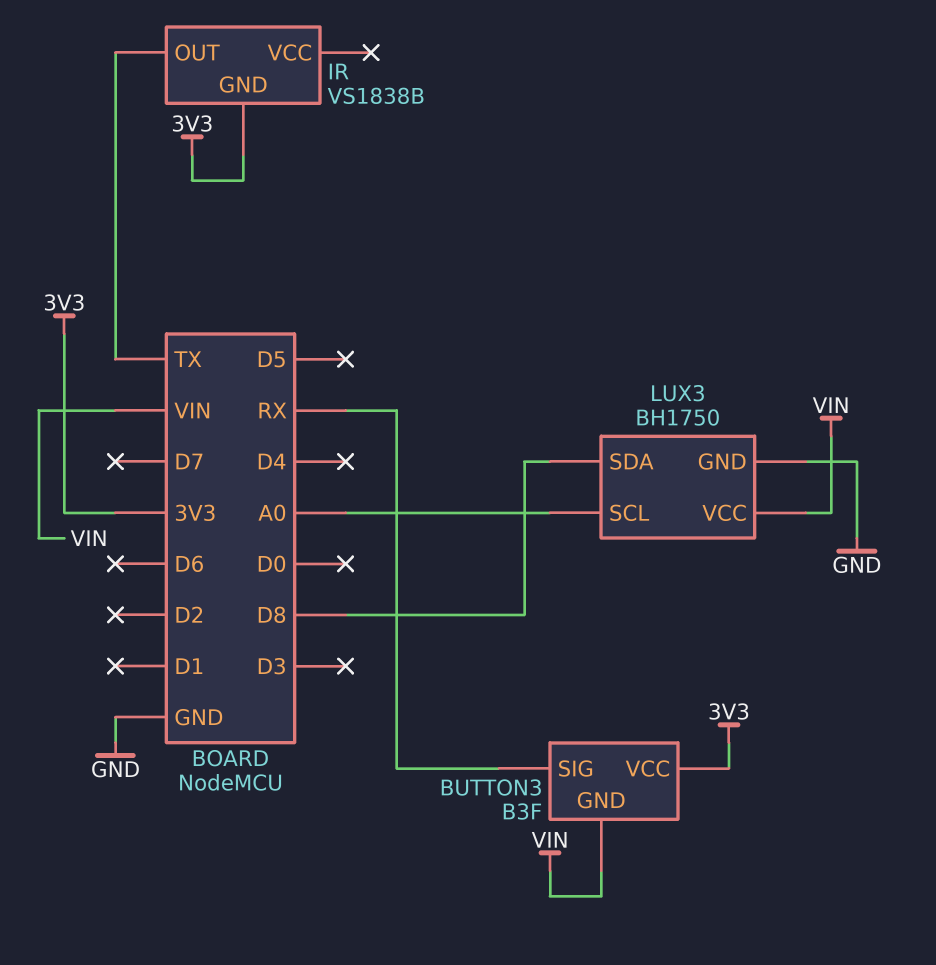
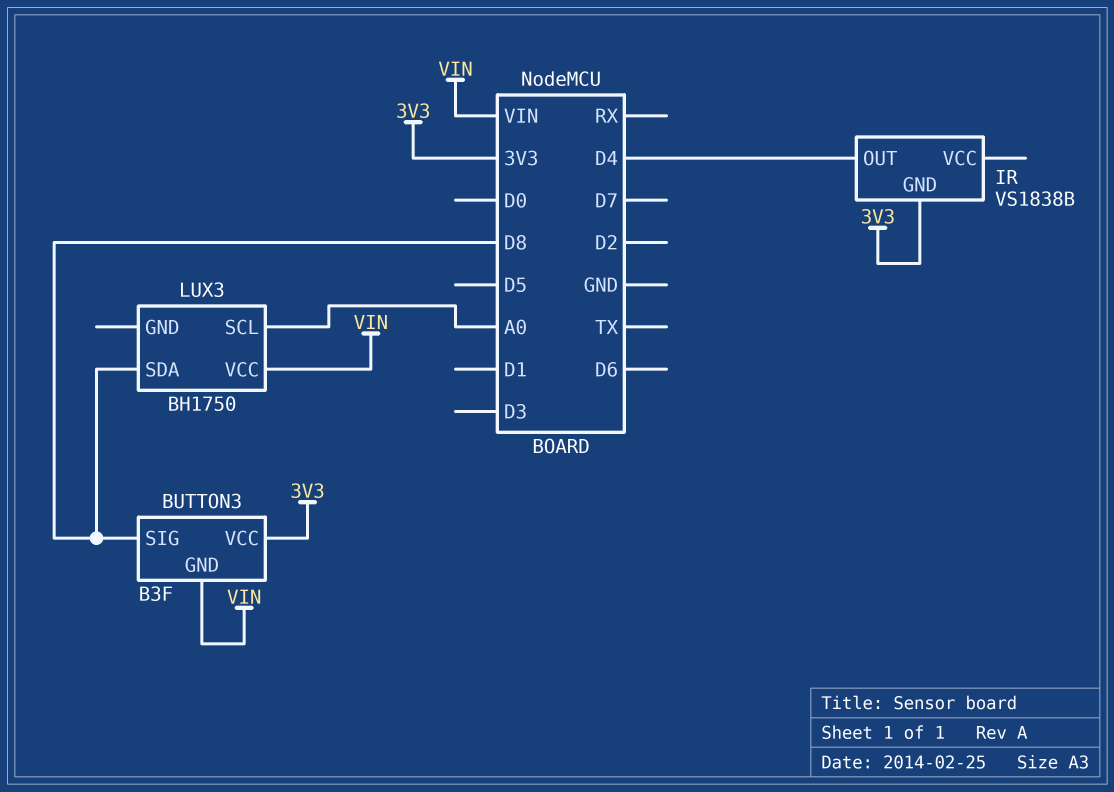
BUTTON3 pin SIG: RX -> D8
IR pin OUT: TX -> D4
LUX3 pin GND: GND -> none

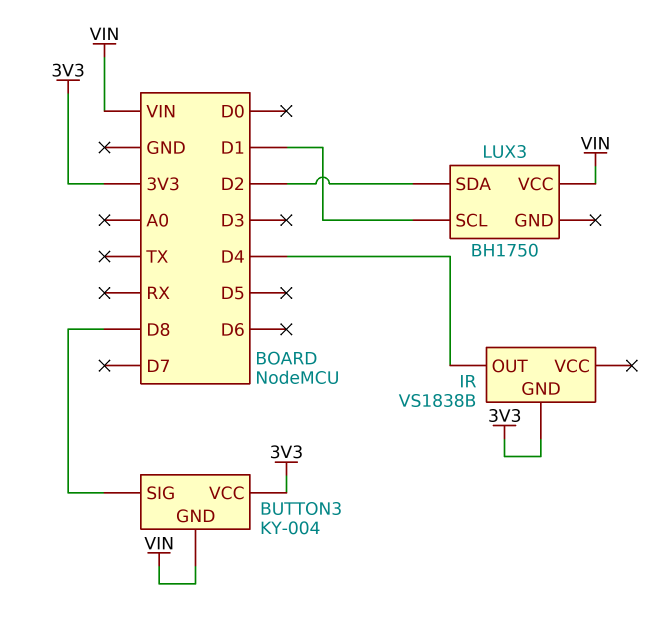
BUTTON3: B3F -> KY-004
LUX3 pin SCL: A0 -> D1
LUX3 pin SDA: D8 -> D2

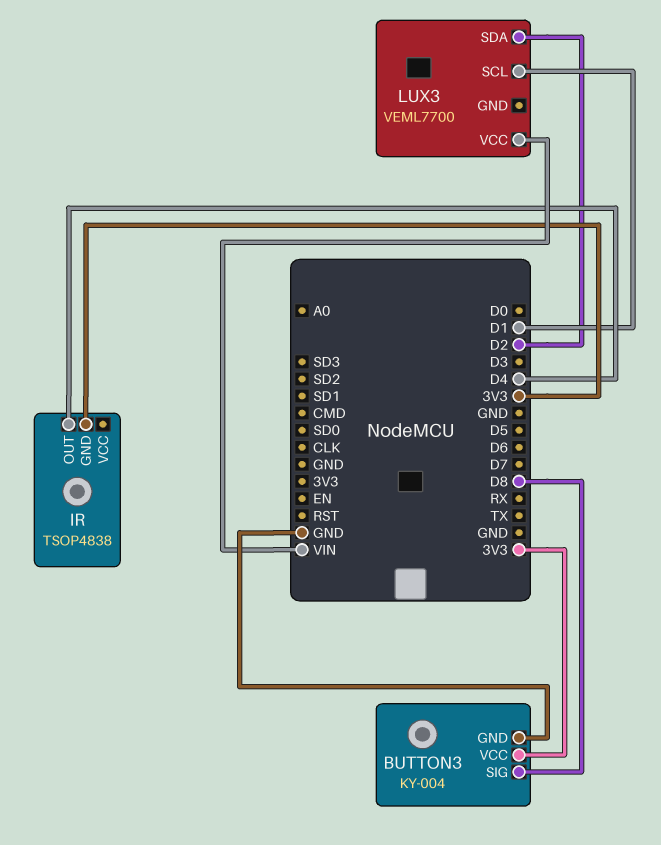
BUTTON3 pin GND: VIN -> GND
IR: VS1838B -> TSOP4838
LUX3: BH1750 -> VEML7700

